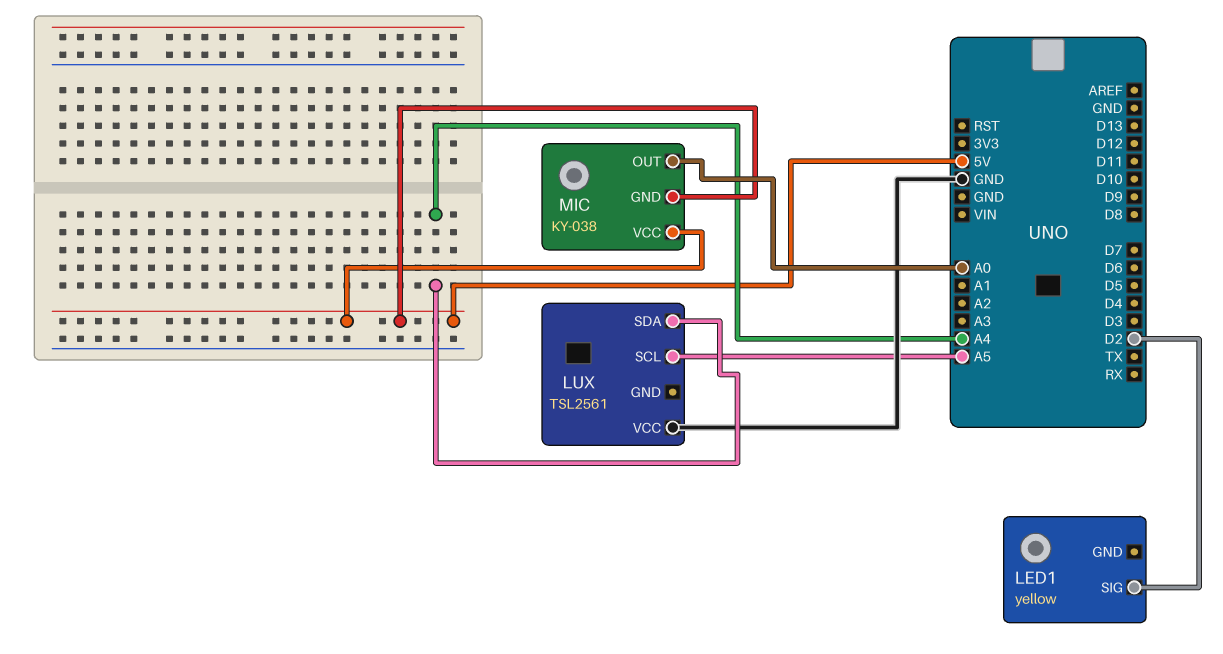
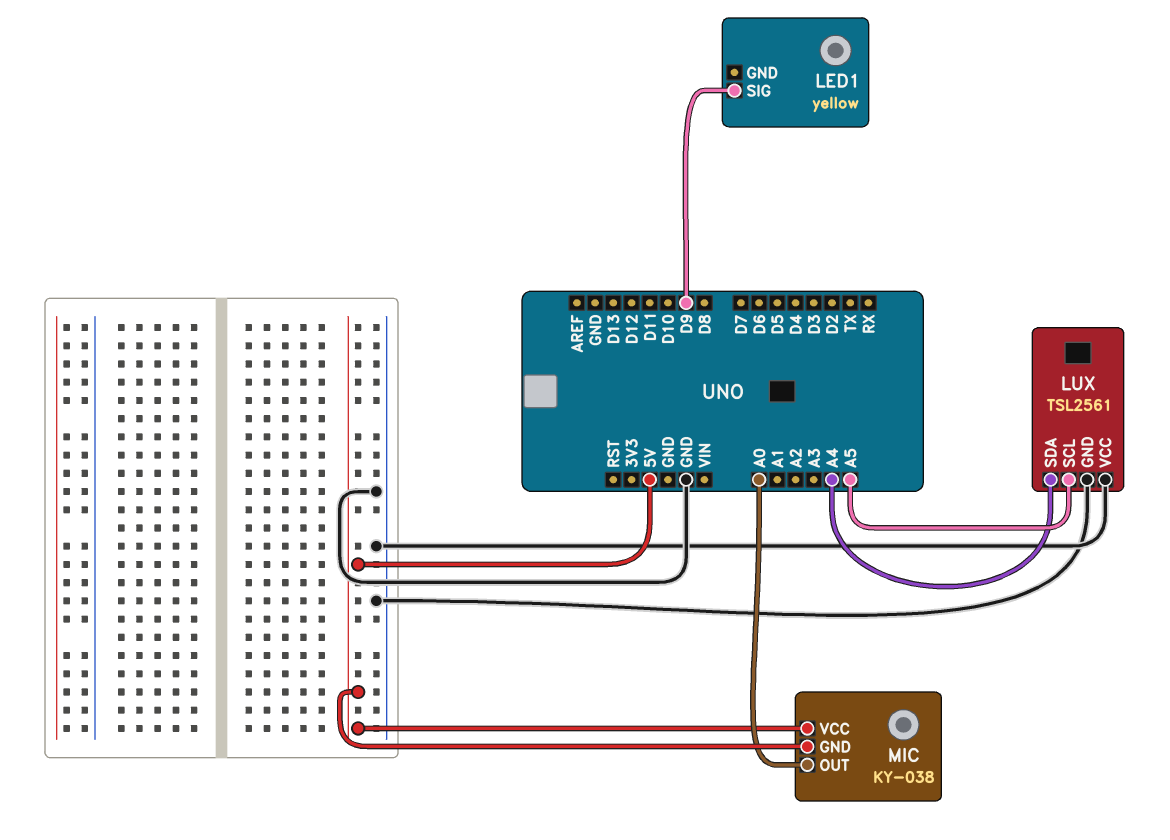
LED1 pin SIG: D2 -> D9
LUX pin GND: none -> GND

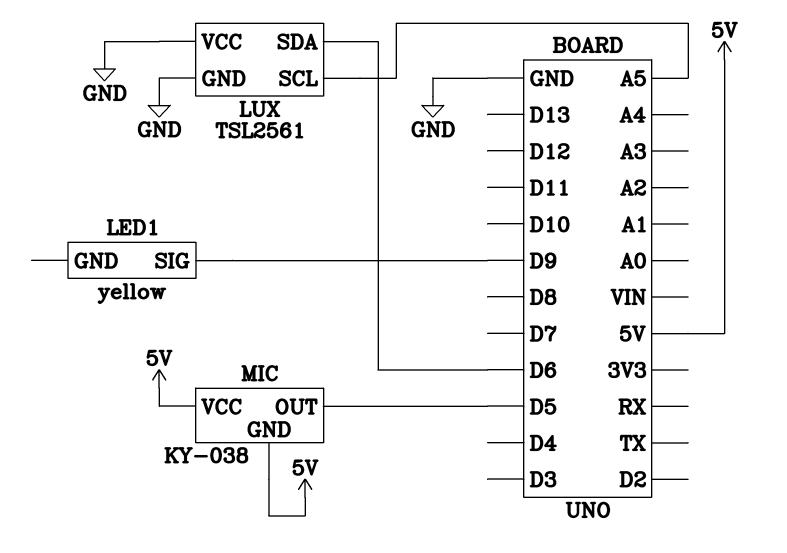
LUX pin SDA: A4 -> D6
MIC pin OUT: A0 -> D5

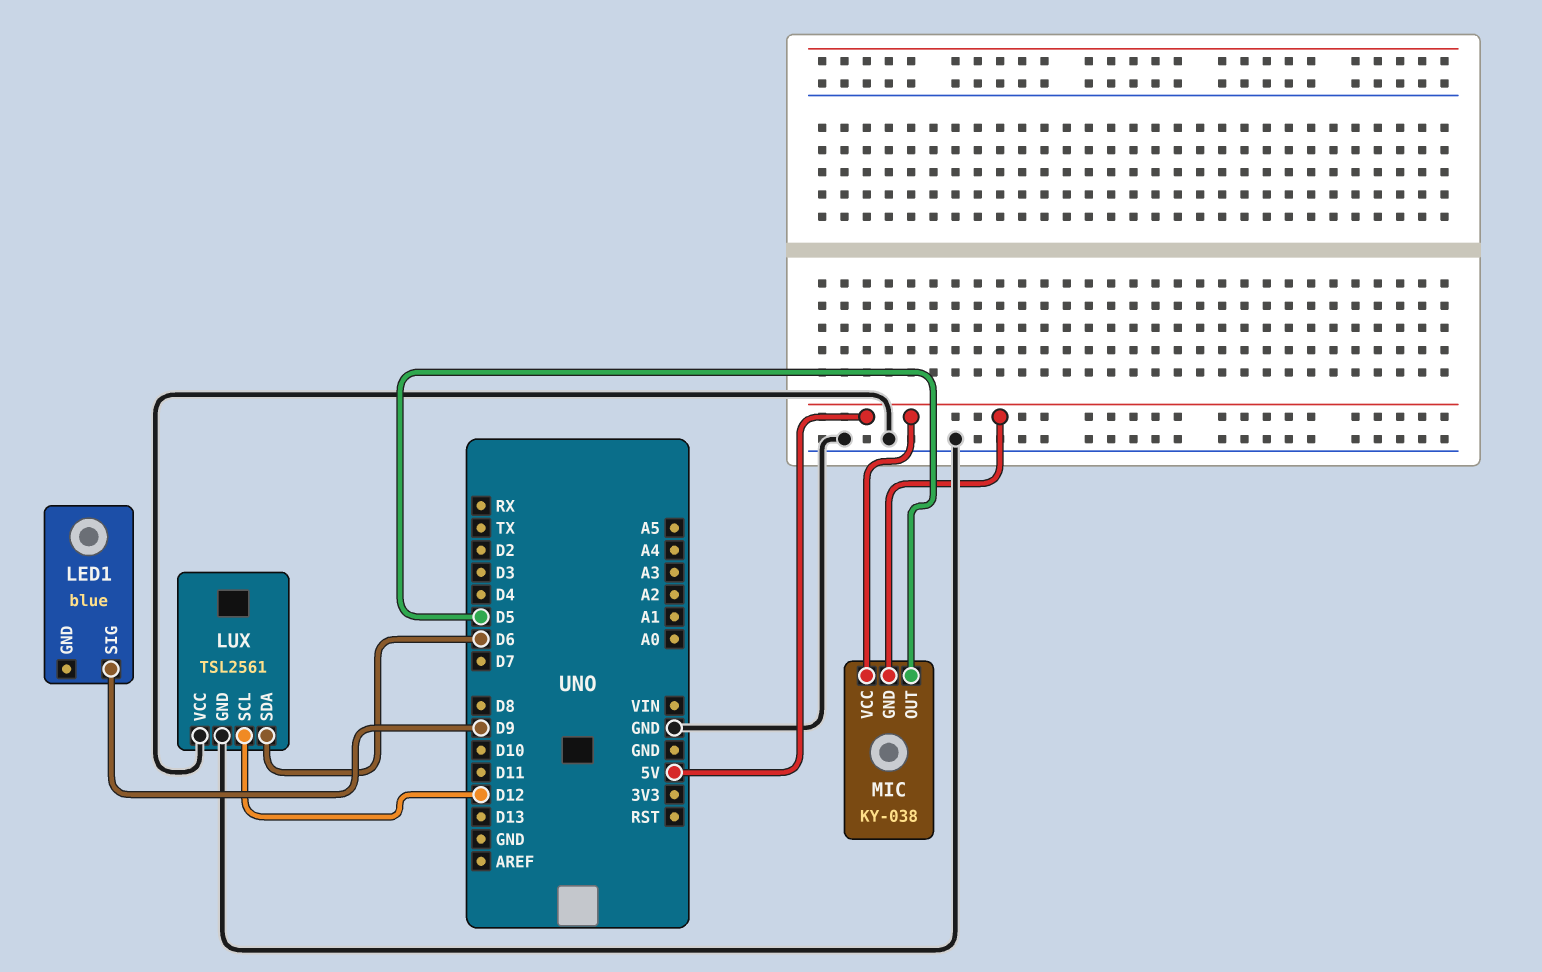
LED1: yellow -> blue
LUX pin SCL: A5 -> D12

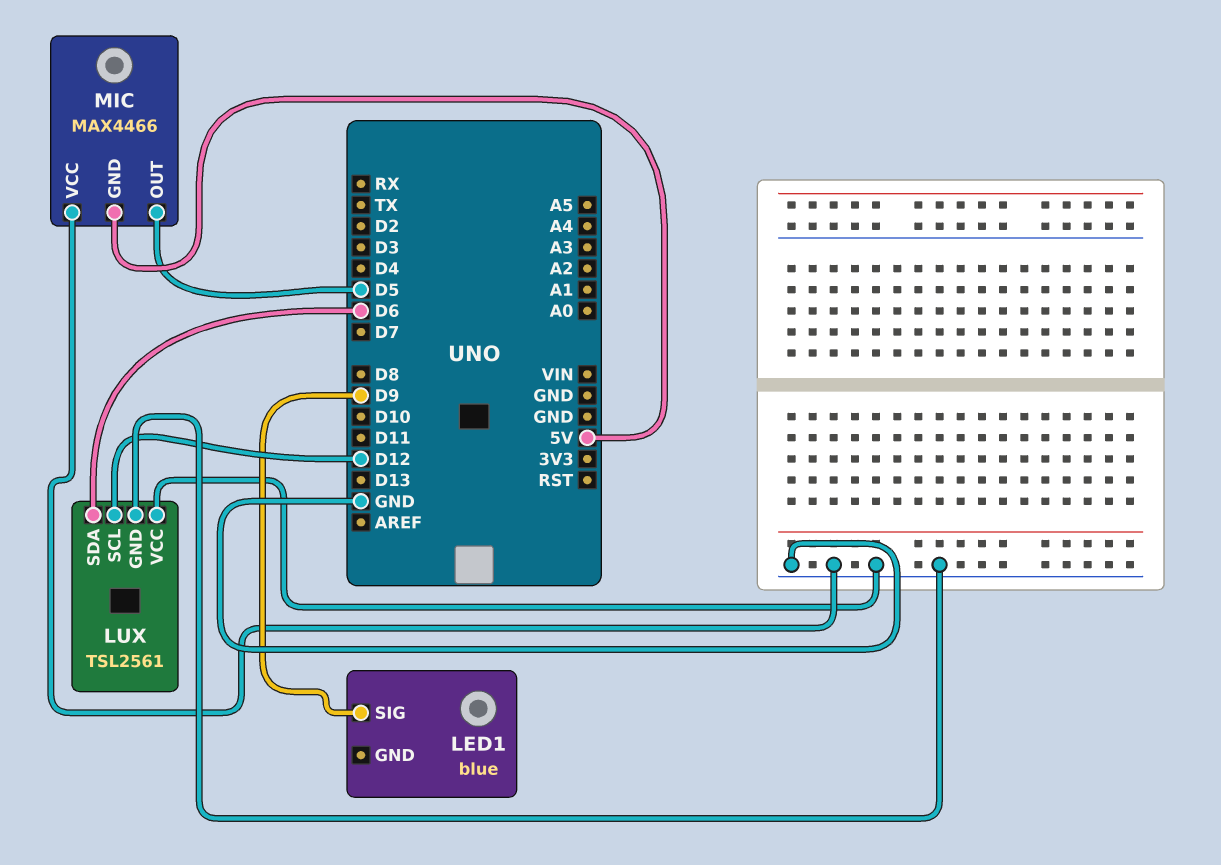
MIC: KY-038 -> MAX4466
MIC pin VCC: 5V -> GND

